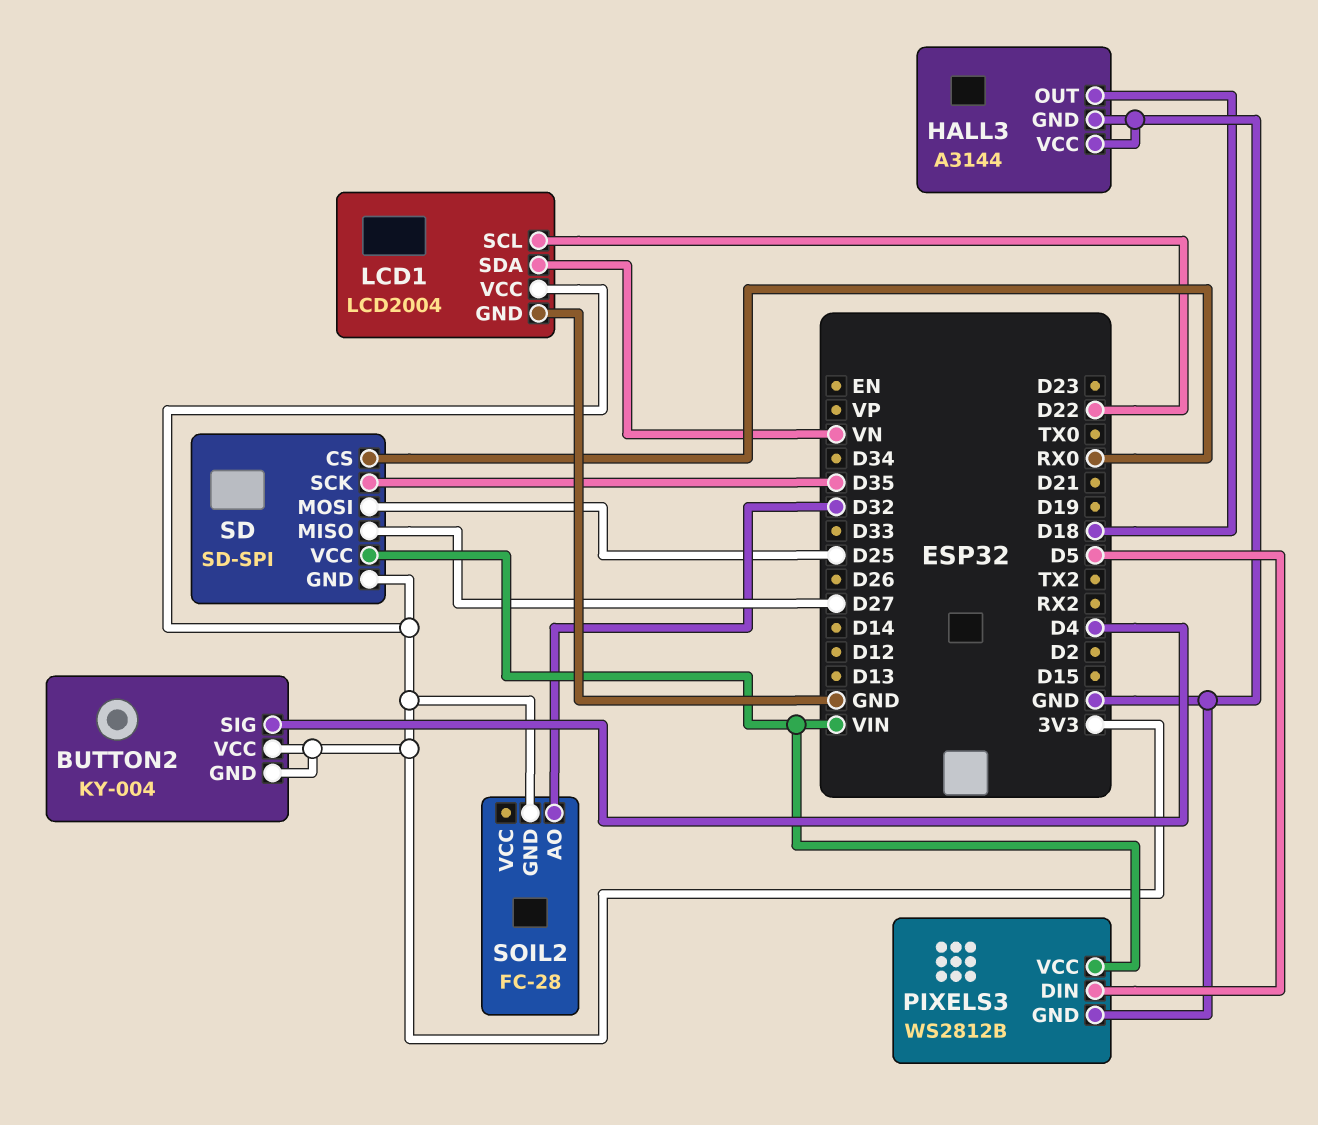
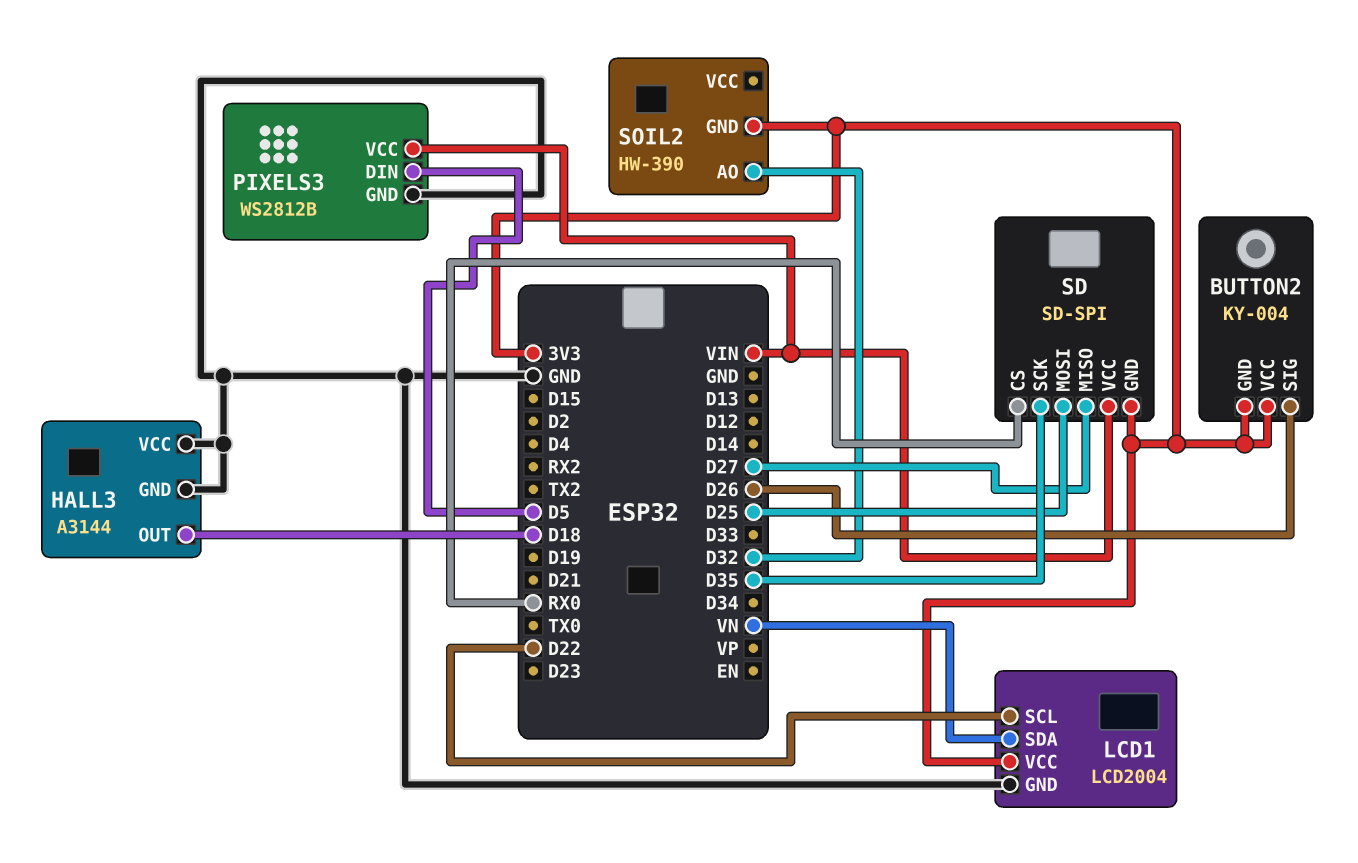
BUTTON2 pin SIG: D4 -> D26
SOIL2: FC-28 -> HW-390

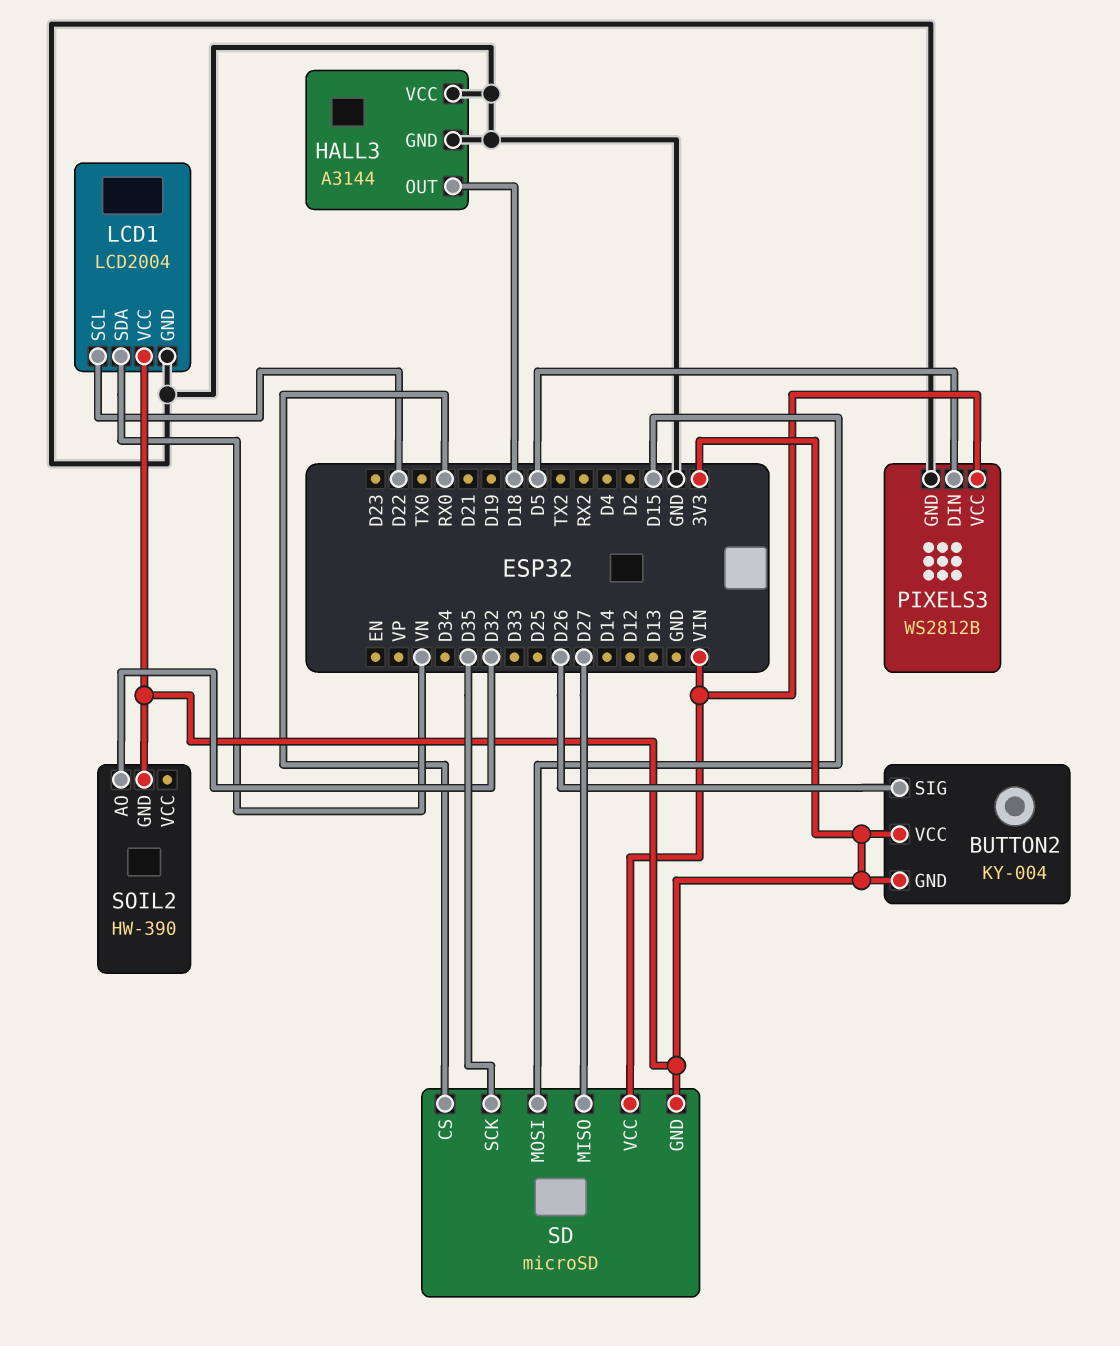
SD: SD-SPI -> microSD
SD pin MOSI: D25 -> D15

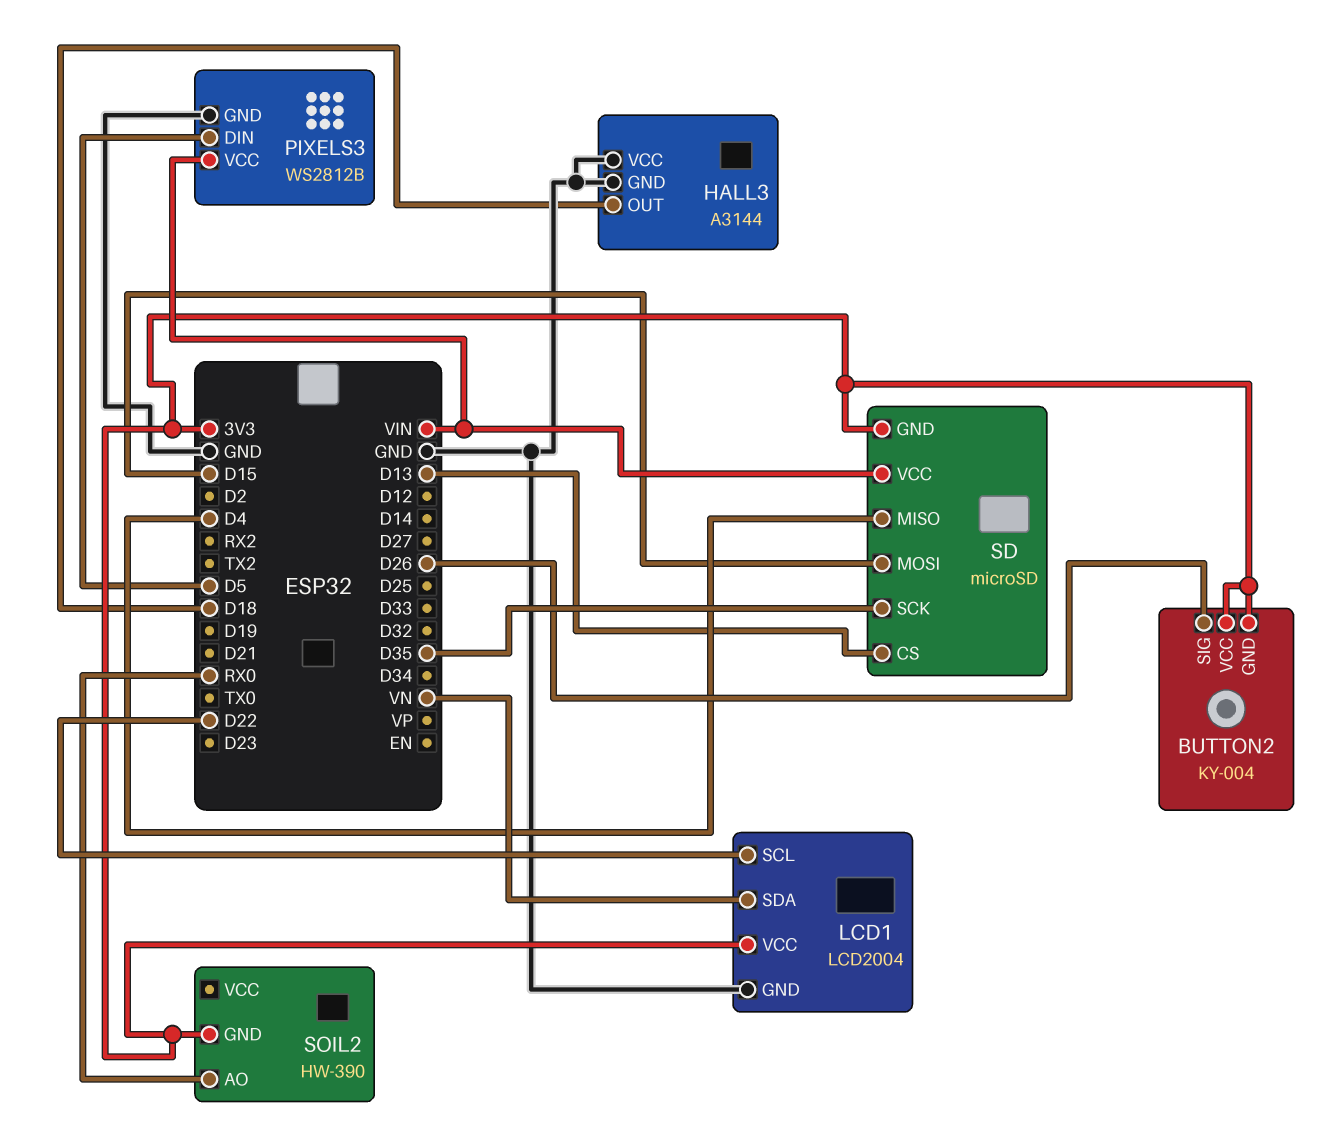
SD pin CS: RX0 -> D13
SD pin MISO: D27 -> D4
SOIL2 pin AO: D32 -> RX0

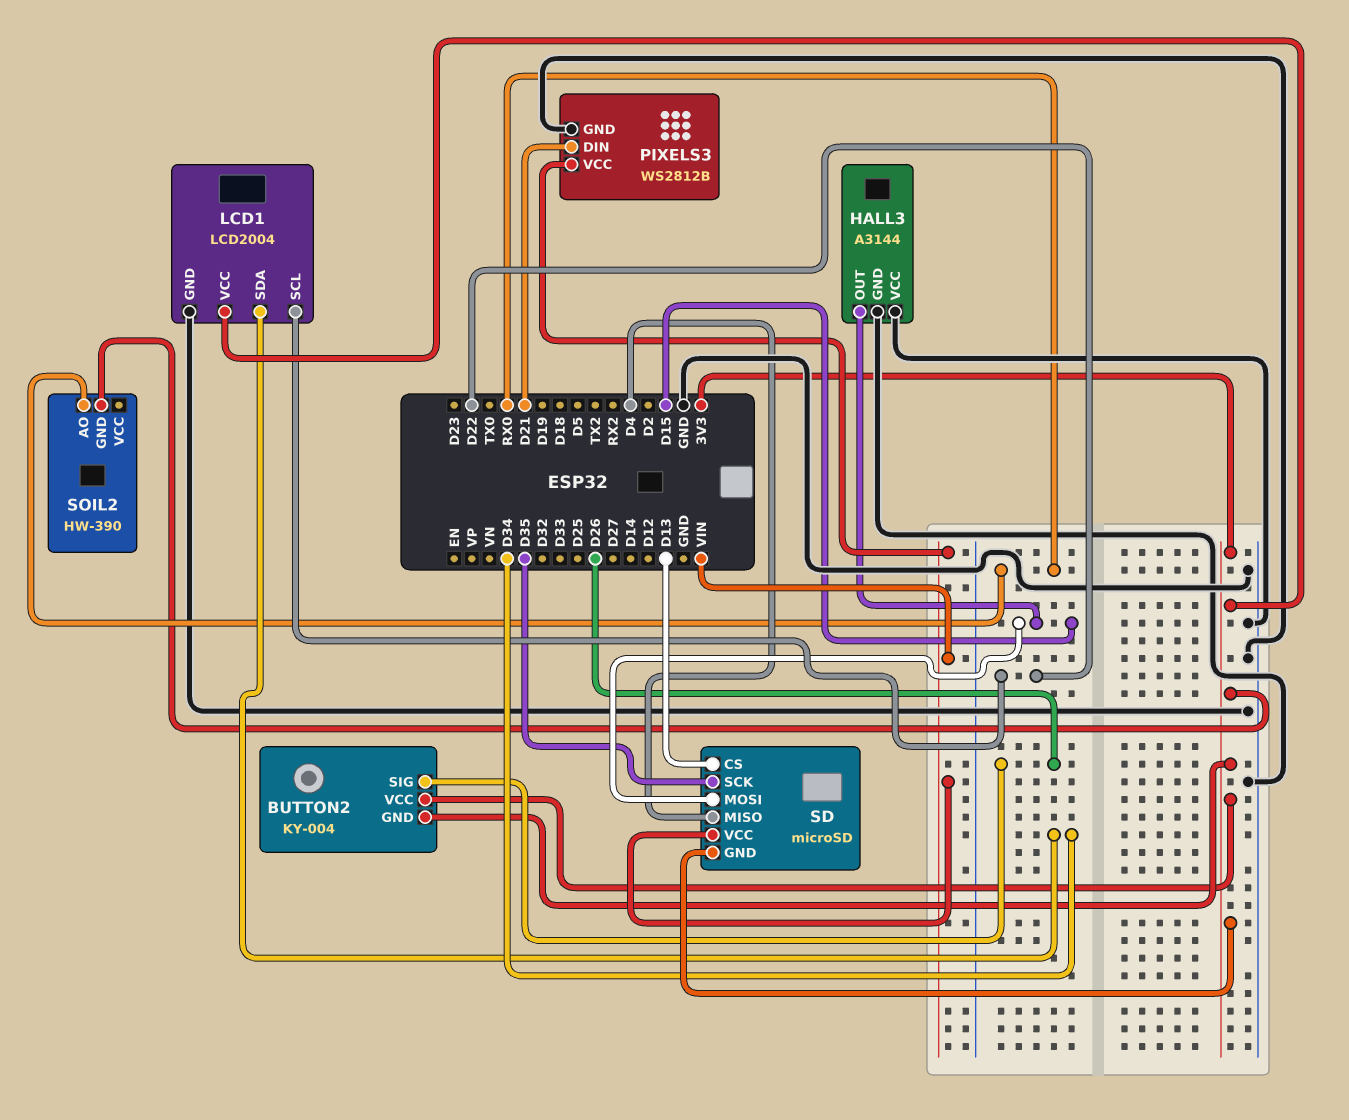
HALL3 pin OUT: D18 -> D15
LCD1 pin SDA: VN -> D34
PIXELS3 pin DIN: D5 -> D21

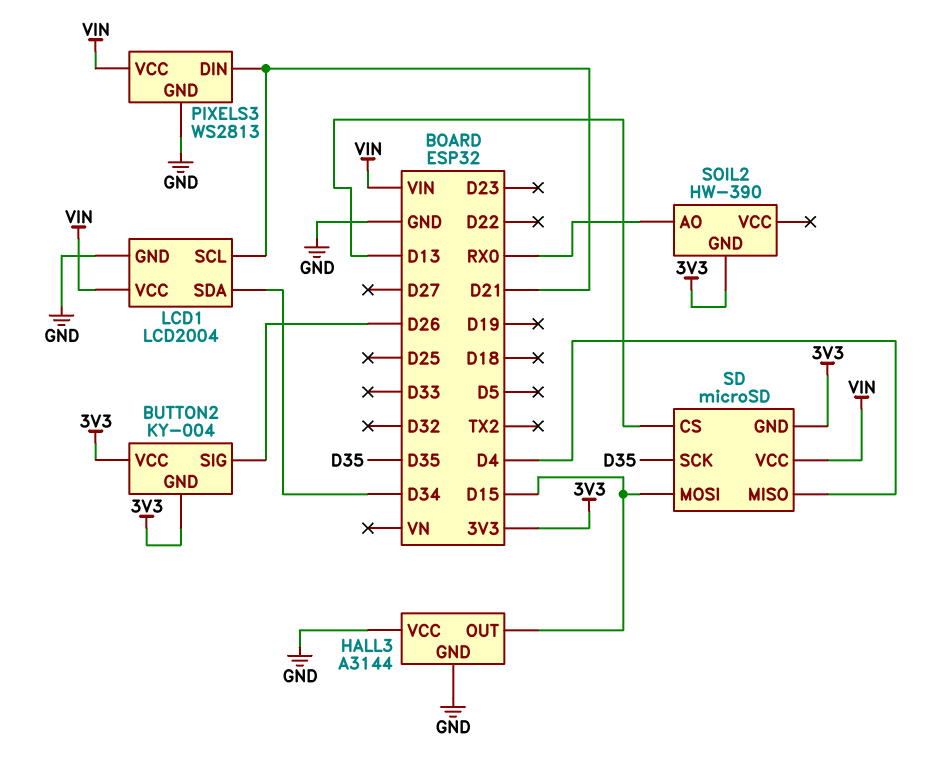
LCD1 pin SCL: D22 -> D21
LCD1 pin VCC: 3V3 -> VIN
PIXELS3: WS2812B -> WS2813

